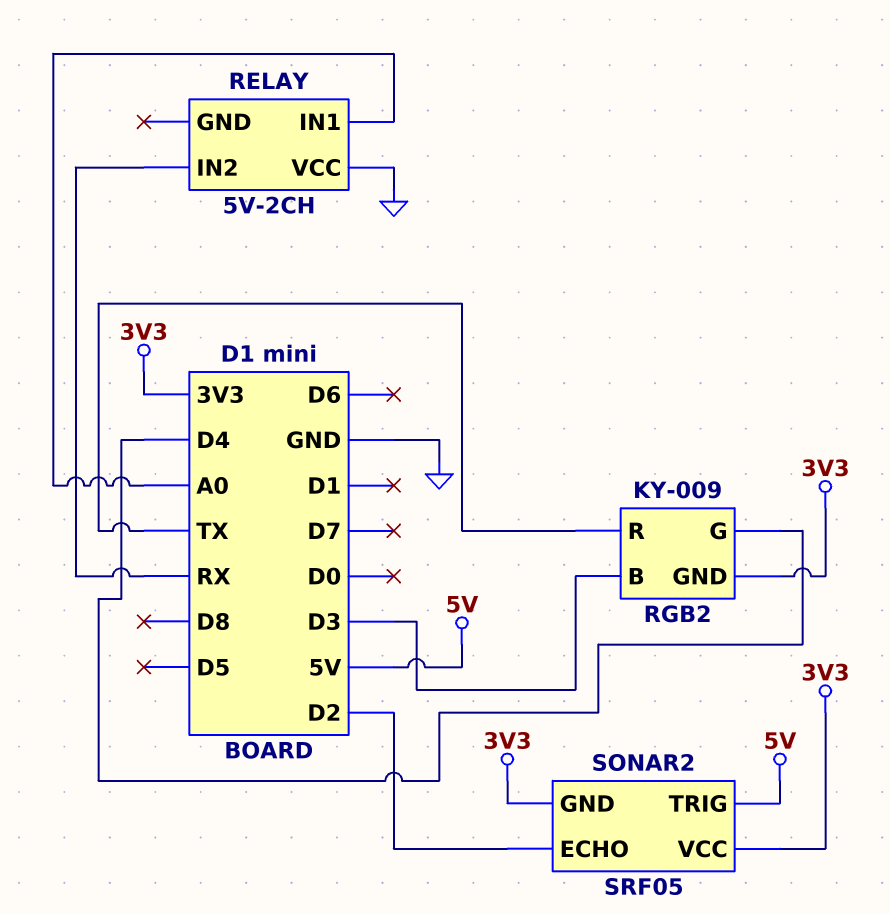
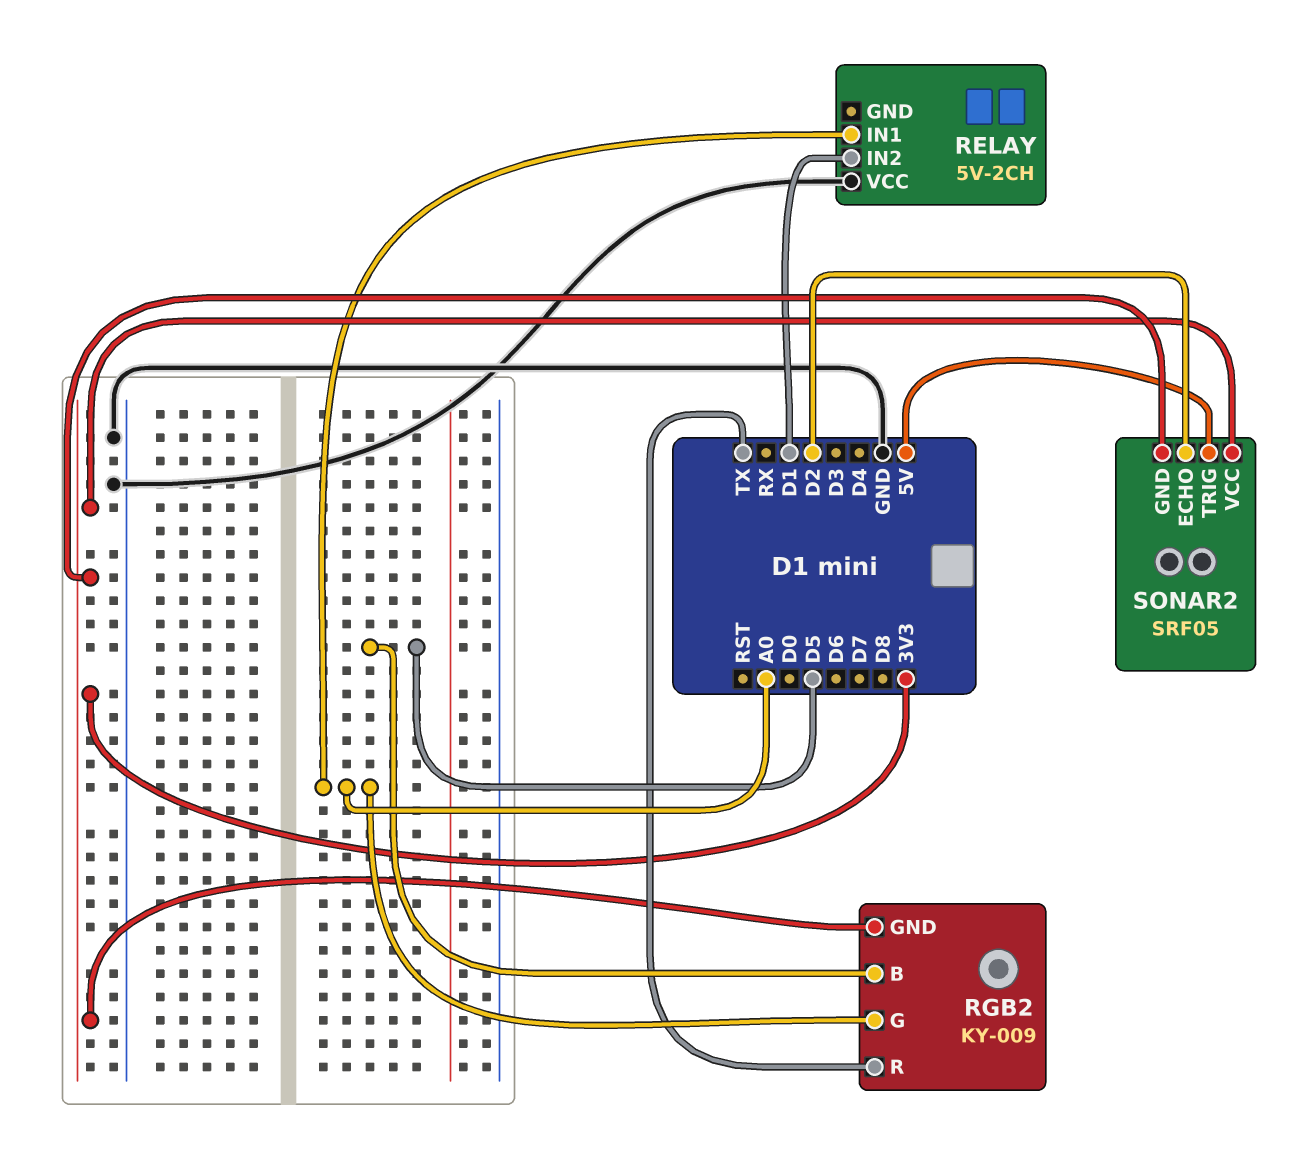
RELAY pin IN2: RX -> D1
RGB2 pin B: D3 -> D5
RGB2 pin G: D4 -> A0

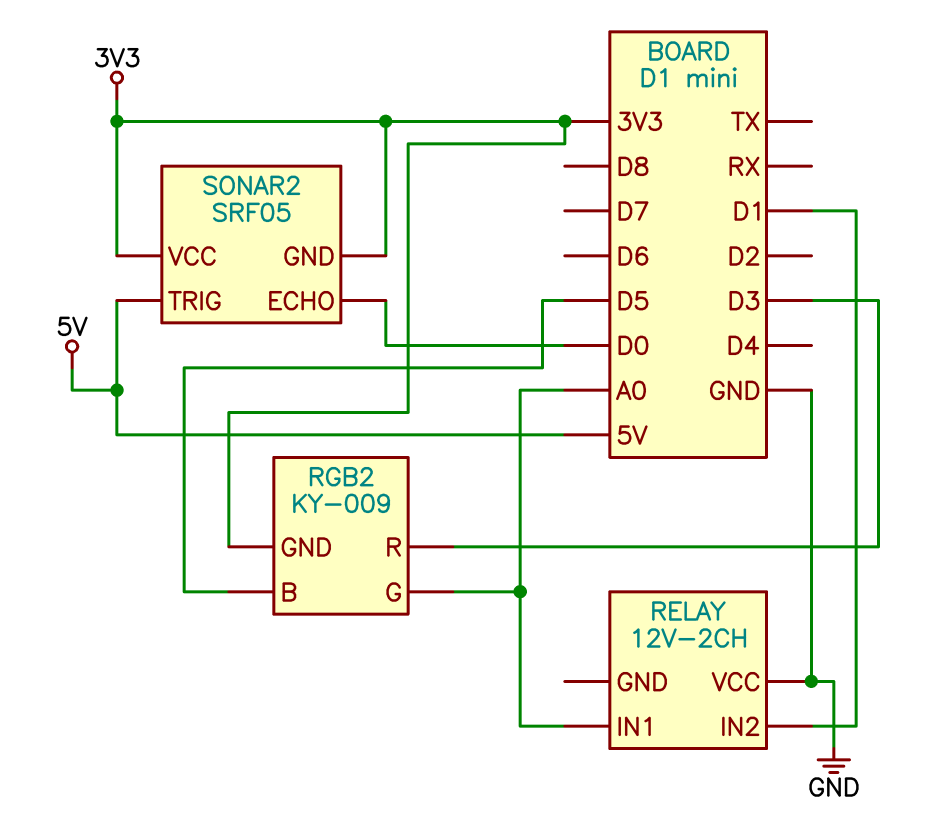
RELAY: 5V-2CH -> 12V-2CH
RGB2 pin R: TX -> D3
SONAR2 pin ECHO: D2 -> D0

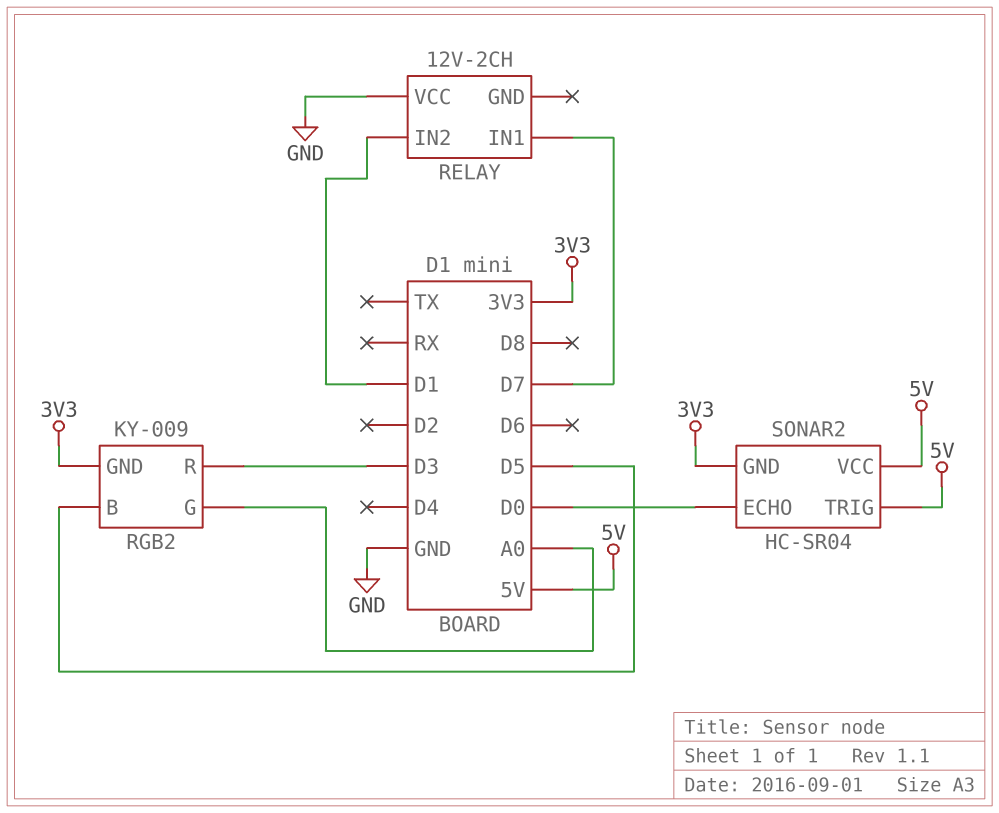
RELAY pin IN1: A0 -> D7
SONAR2: SRF05 -> HC-SR04
SONAR2 pin VCC: 3V3 -> 5V

